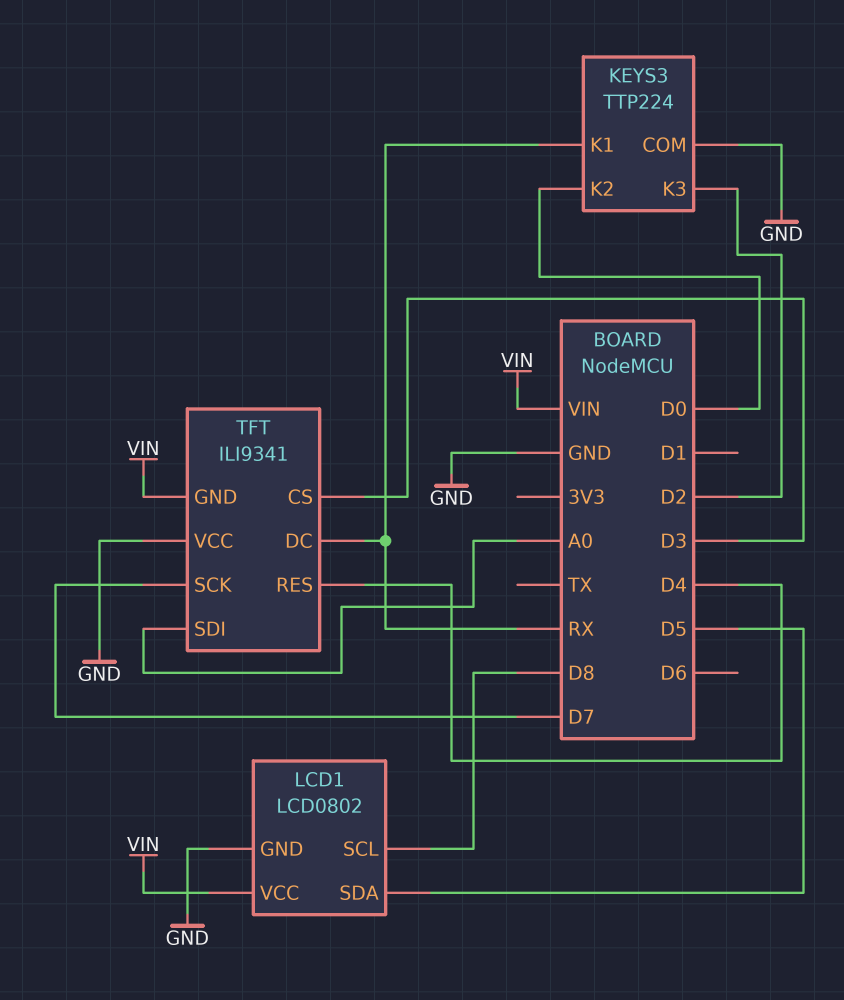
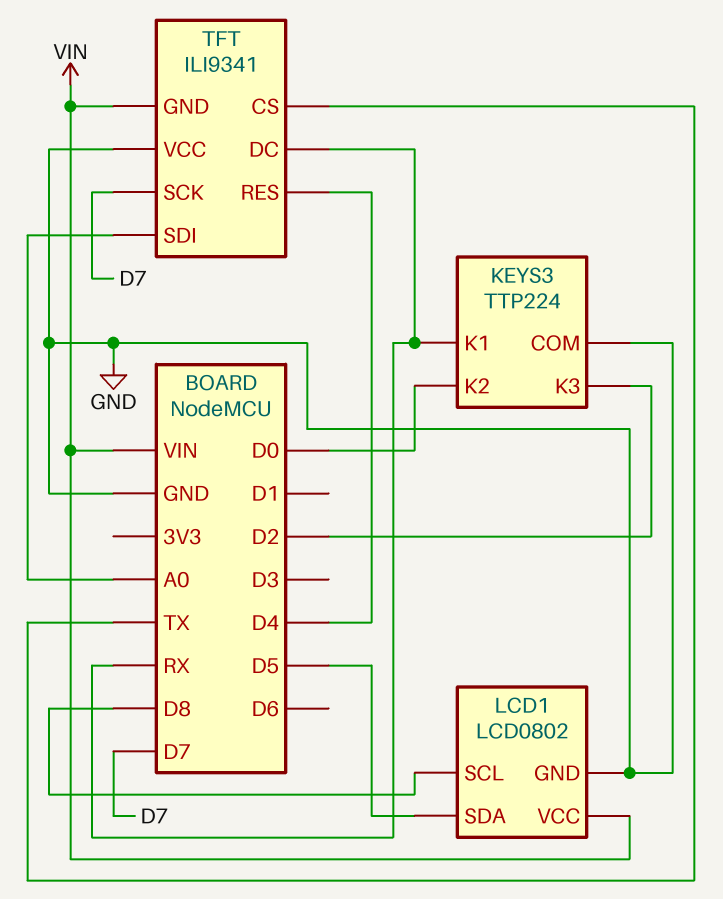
TFT pin CS: D3 -> TX

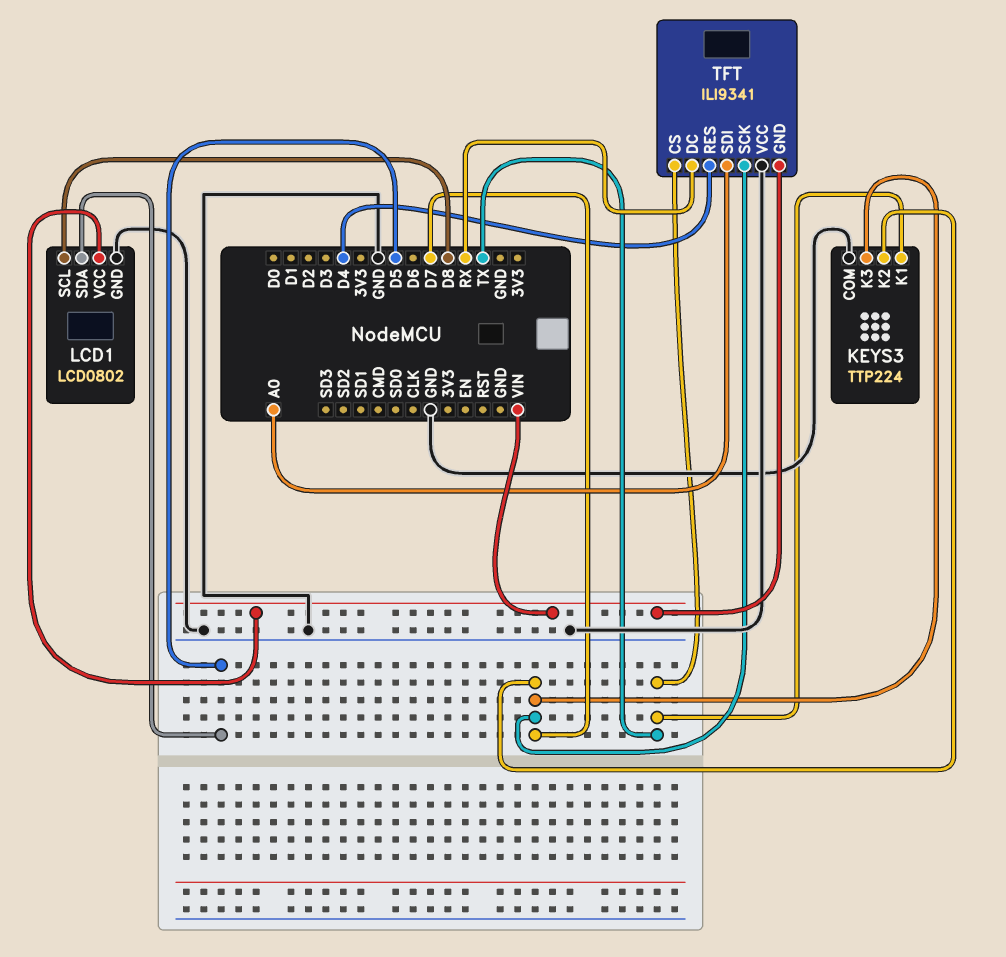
KEYS3 pin K1: RX -> TX
KEYS3 pin K2: D0 -> D7
KEYS3 pin K3: D2 -> D7

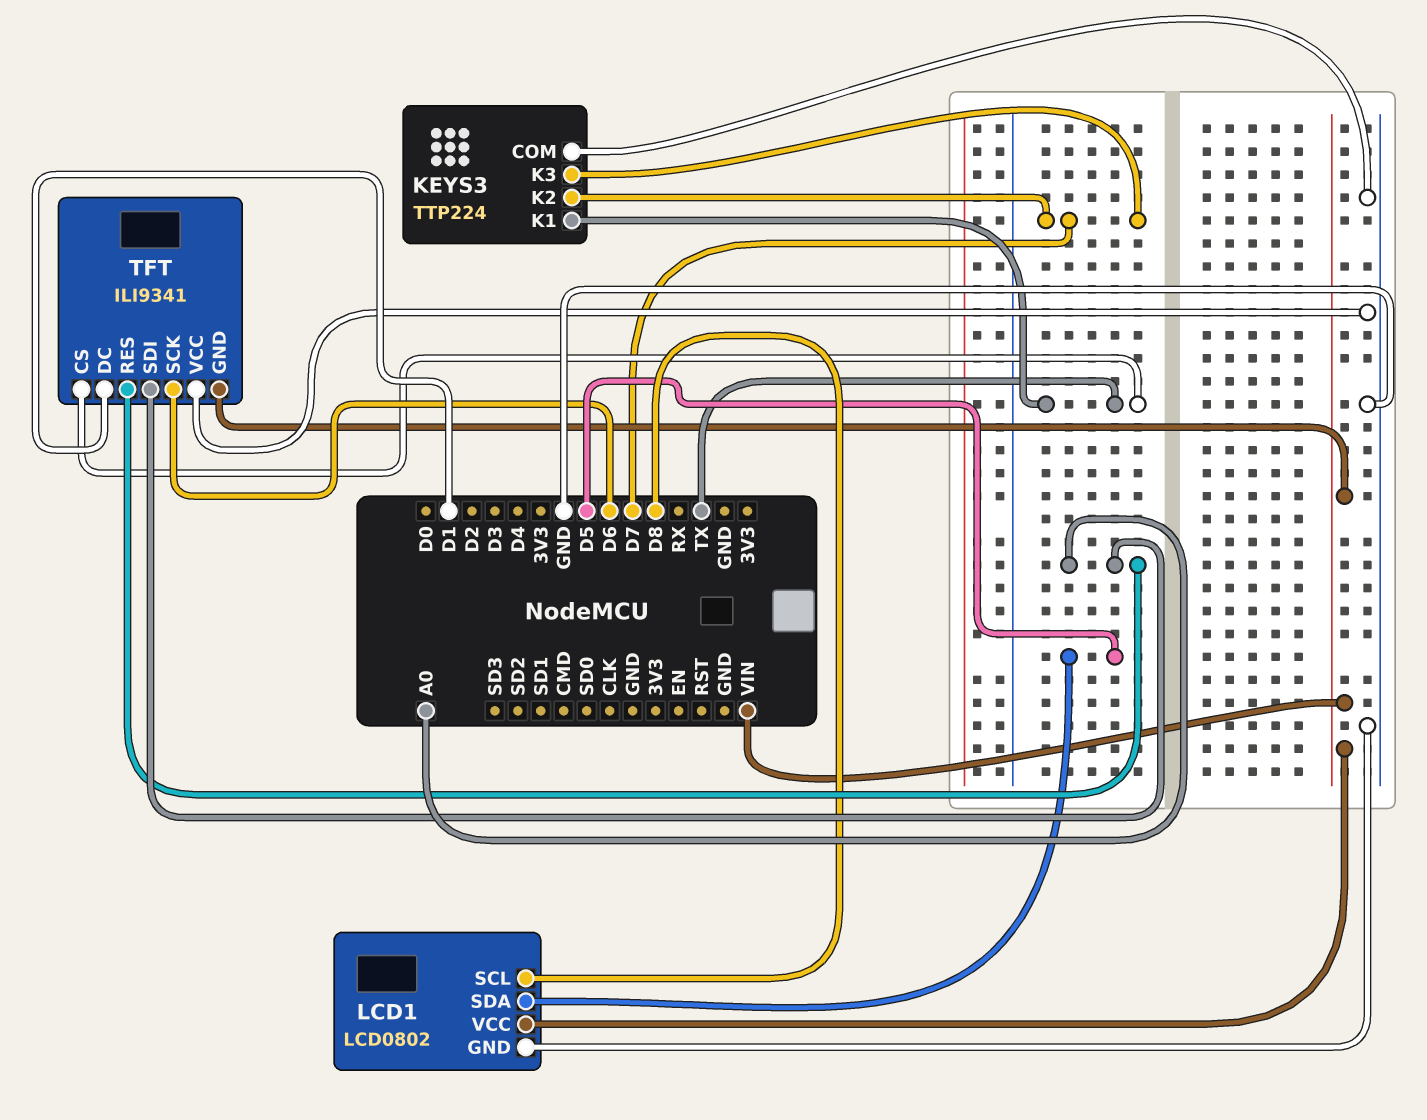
TFT pin DC: RX -> D1
TFT pin RES: D4 -> A0
TFT pin SCK: D7 -> D6

